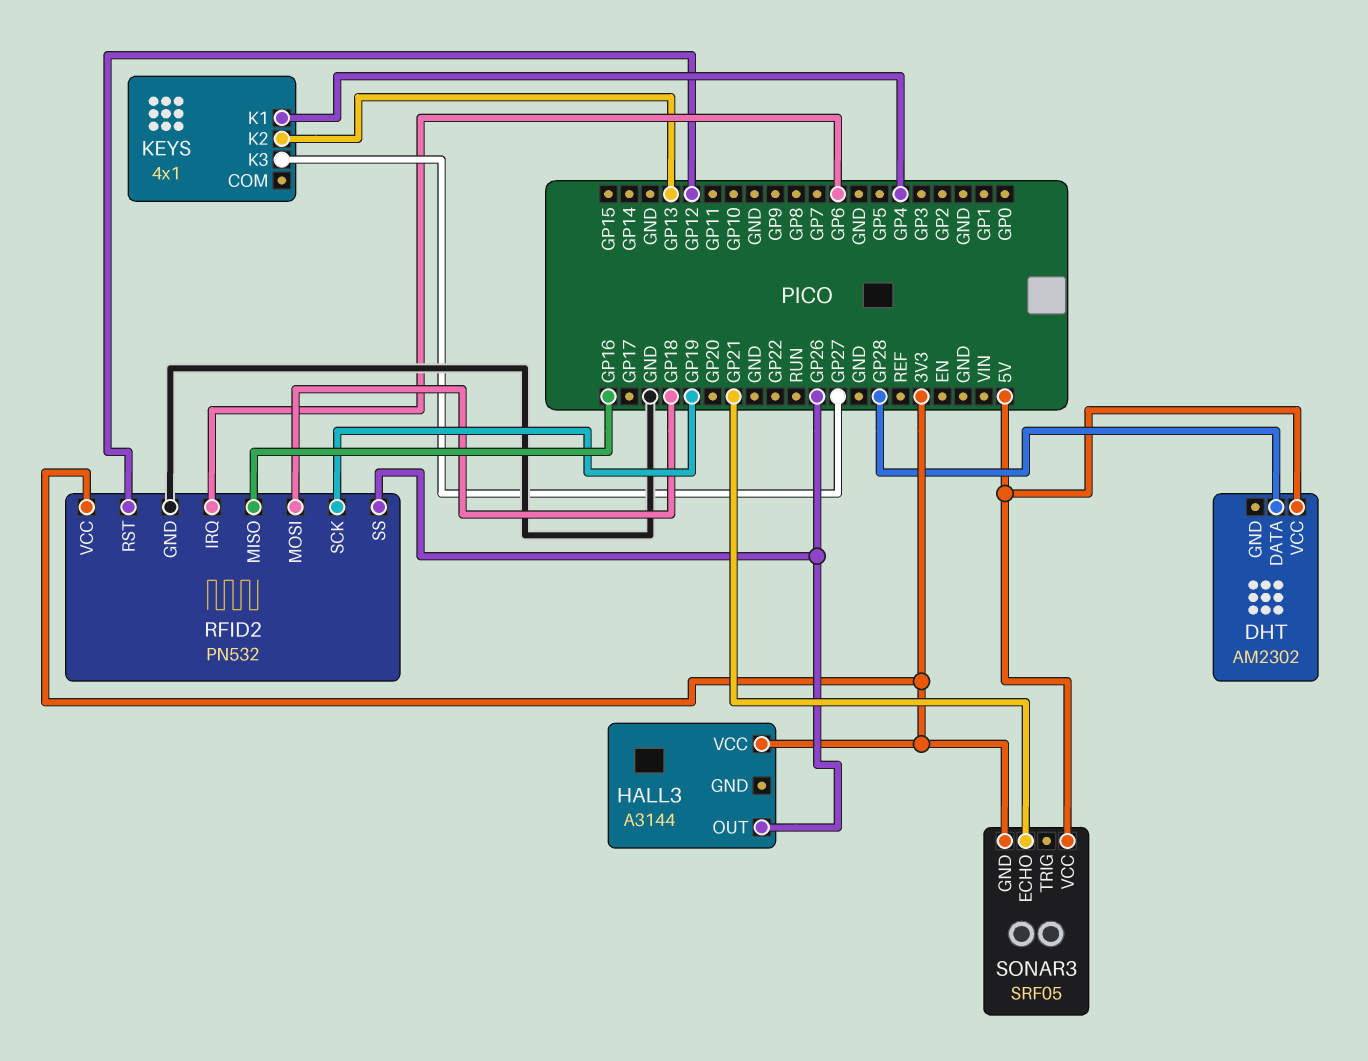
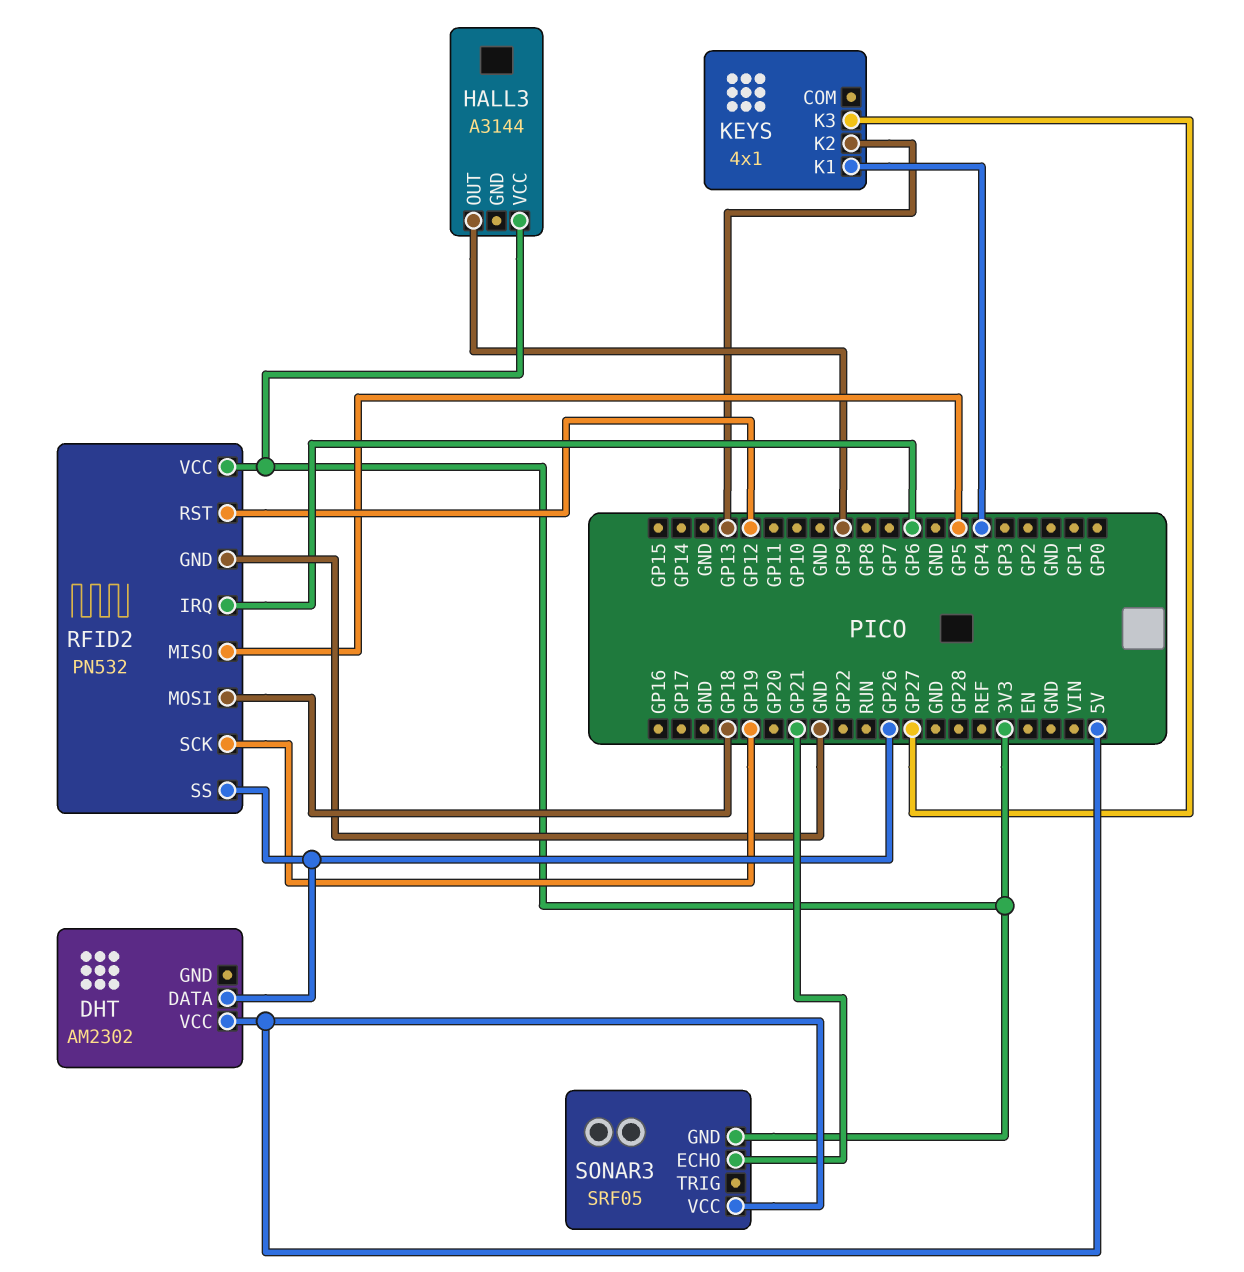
DHT pin DATA: GP28 -> GP26
HALL3 pin OUT: GP26 -> GP9
RFID2 pin MISO: GP16 -> GP5

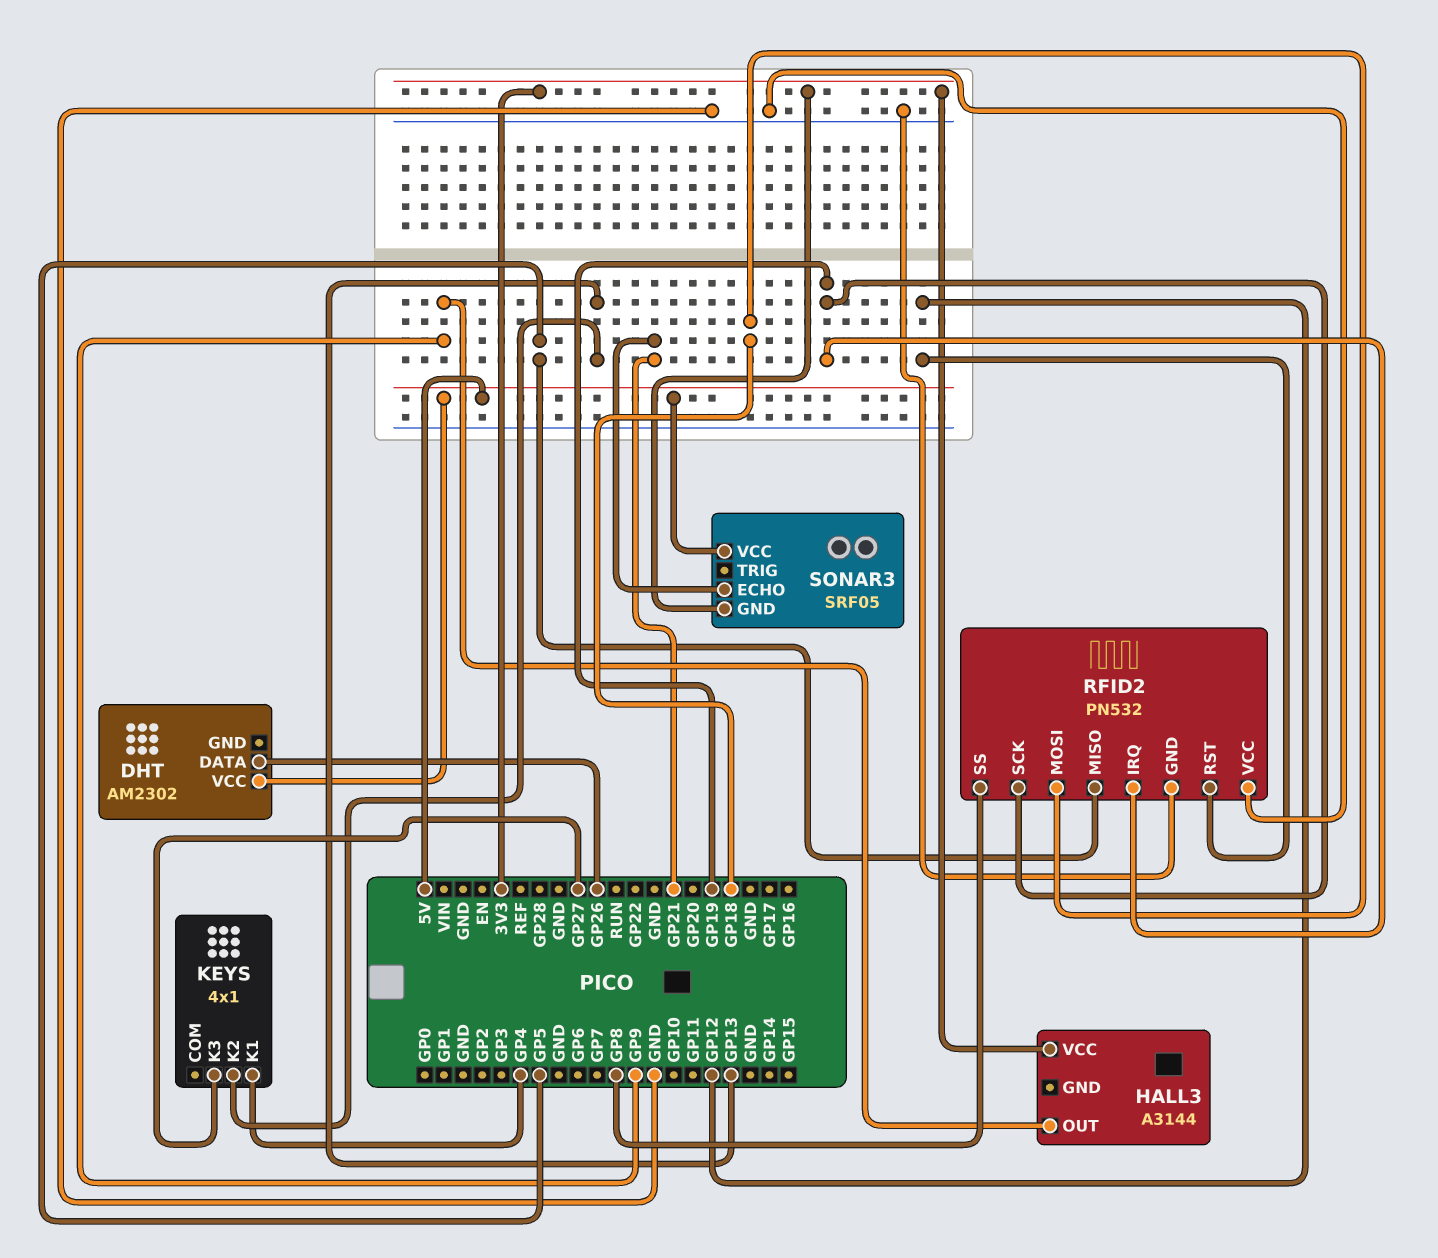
RFID2 pin IRQ: GP6 -> GP19
RFID2 pin SS: GP26 -> GP8
RFID2 pin VCC: 3V3 -> GND

